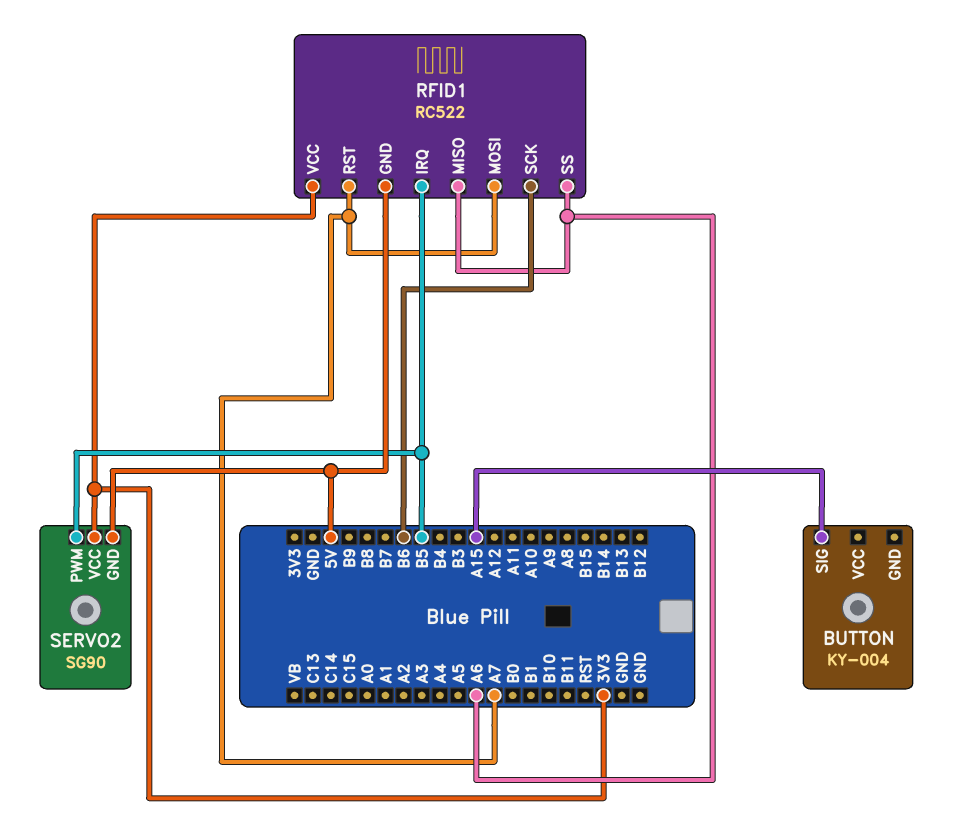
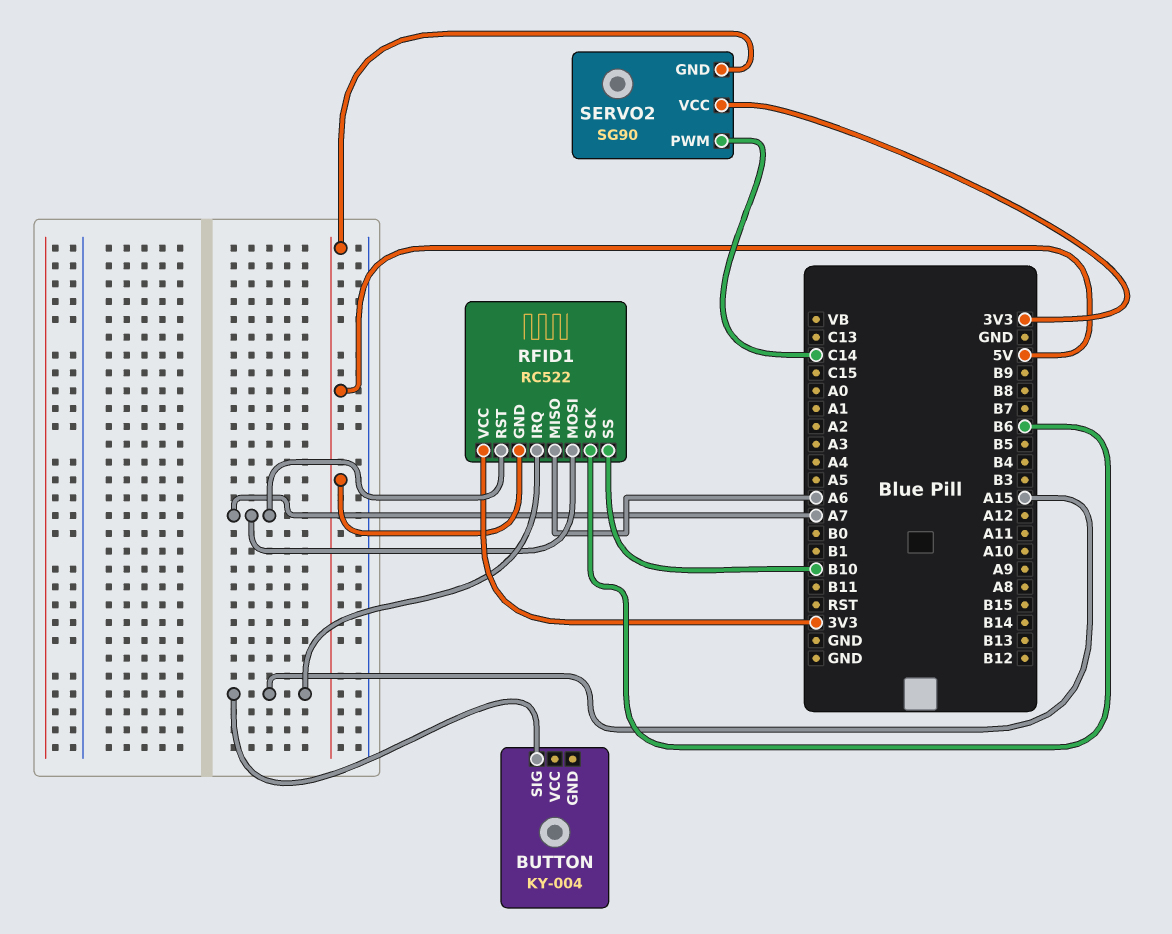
RFID1 pin IRQ: B5 -> A15
RFID1 pin SS: A6 -> B10
SERVO2 pin PWM: B5 -> C14

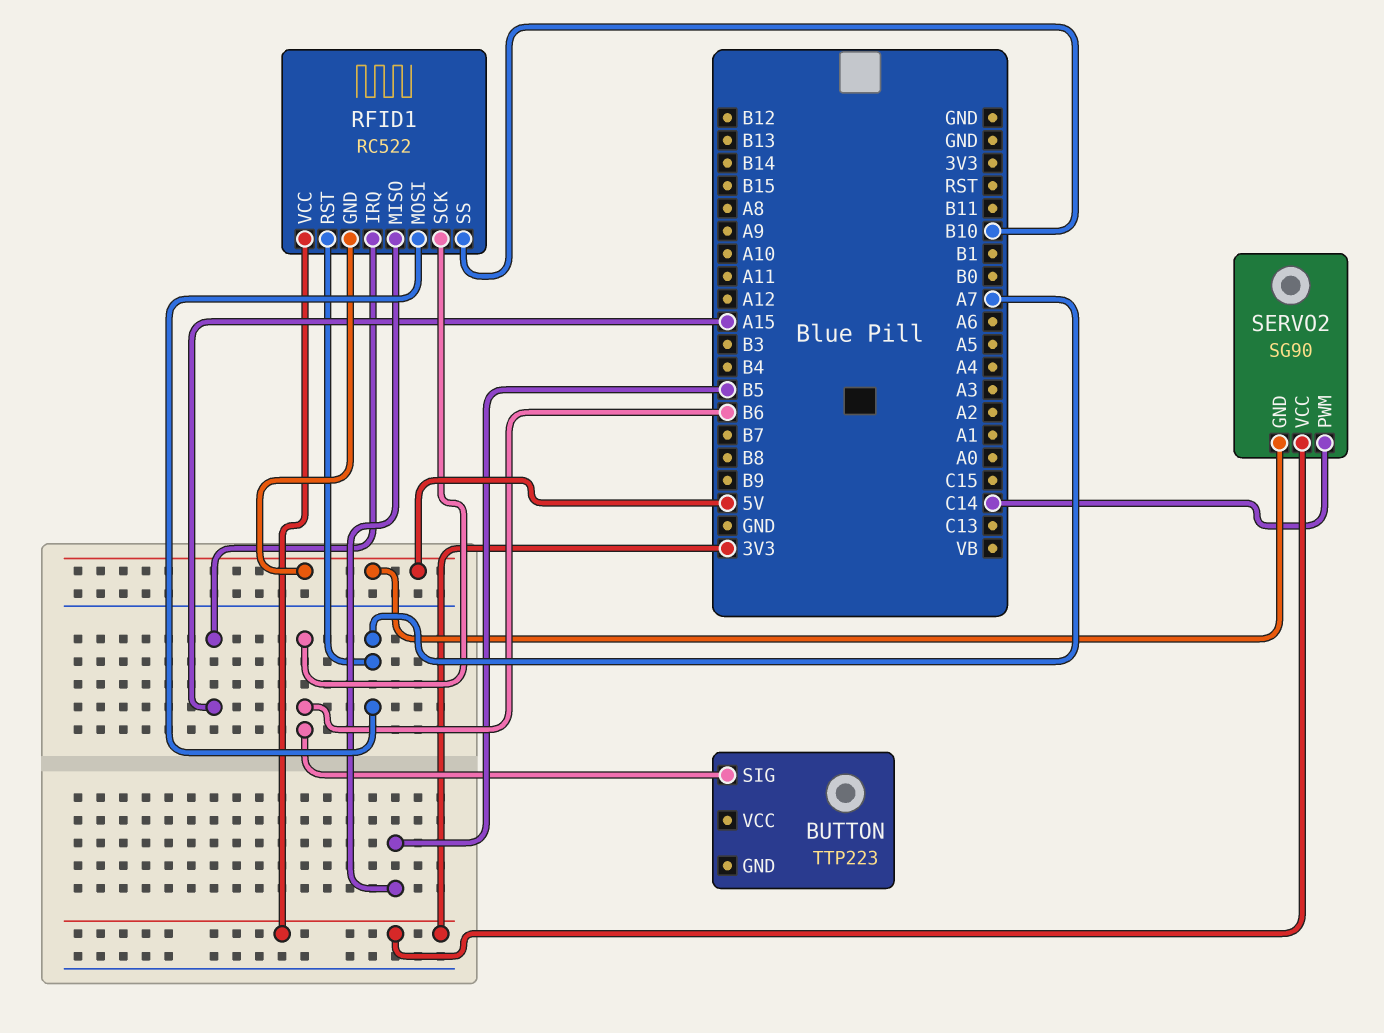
BUTTON: KY-004 -> TTP223
BUTTON pin SIG: A15 -> B6
RFID1 pin MISO: A6 -> B5

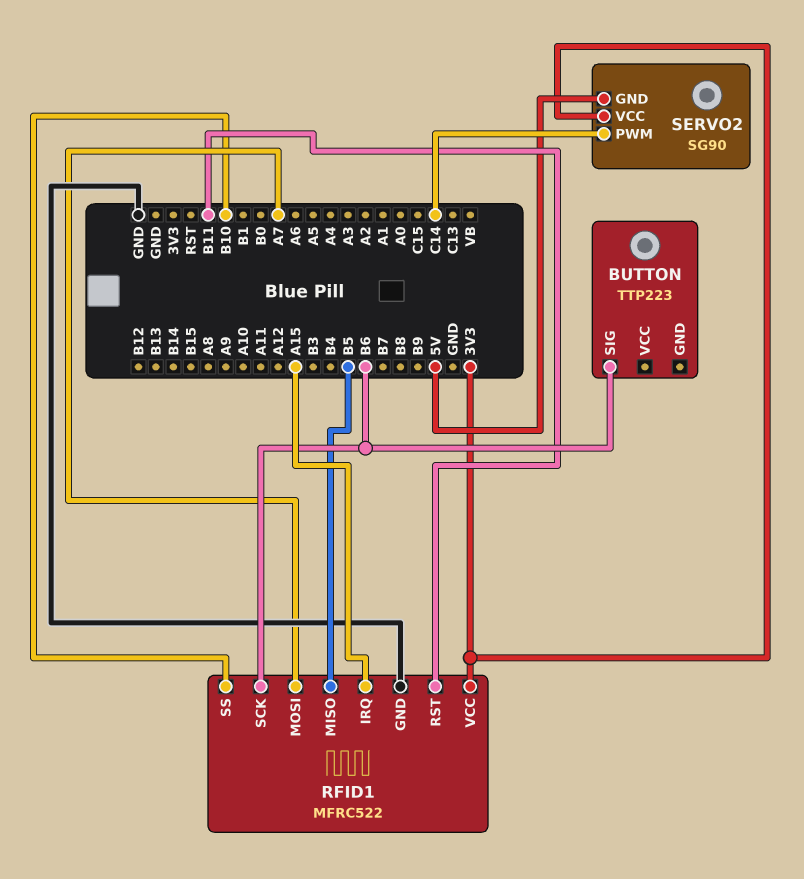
RFID1: RC522 -> MFRC522
RFID1 pin GND: 5V -> GND
RFID1 pin RST: A7 -> B11

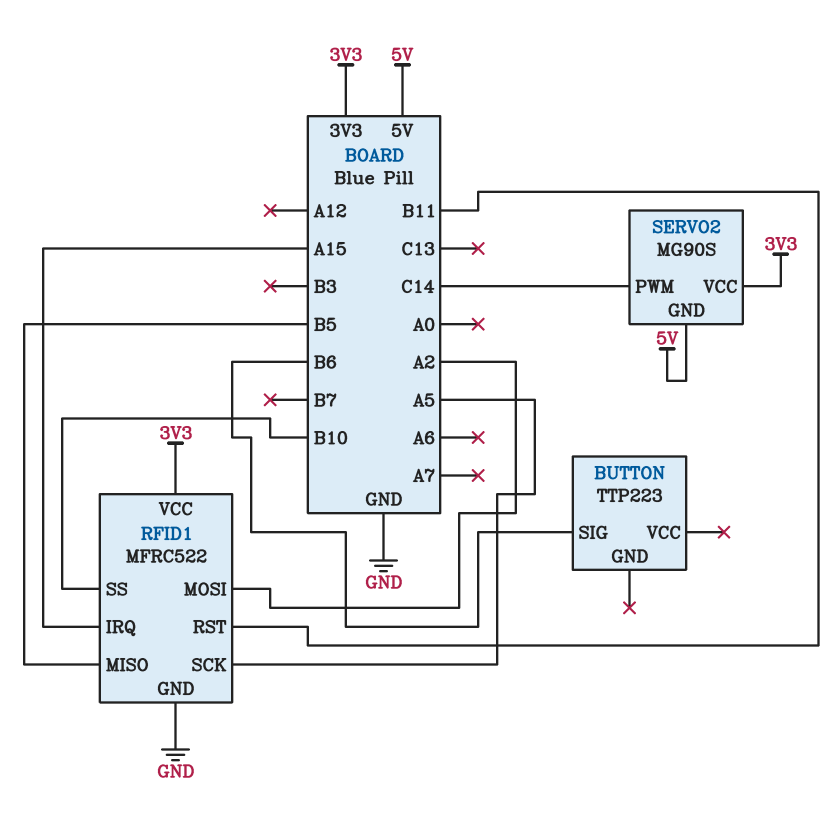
RFID1 pin MOSI: A7 -> A2
RFID1 pin SCK: B6 -> A5
SERVO2: SG90 -> MG90S

